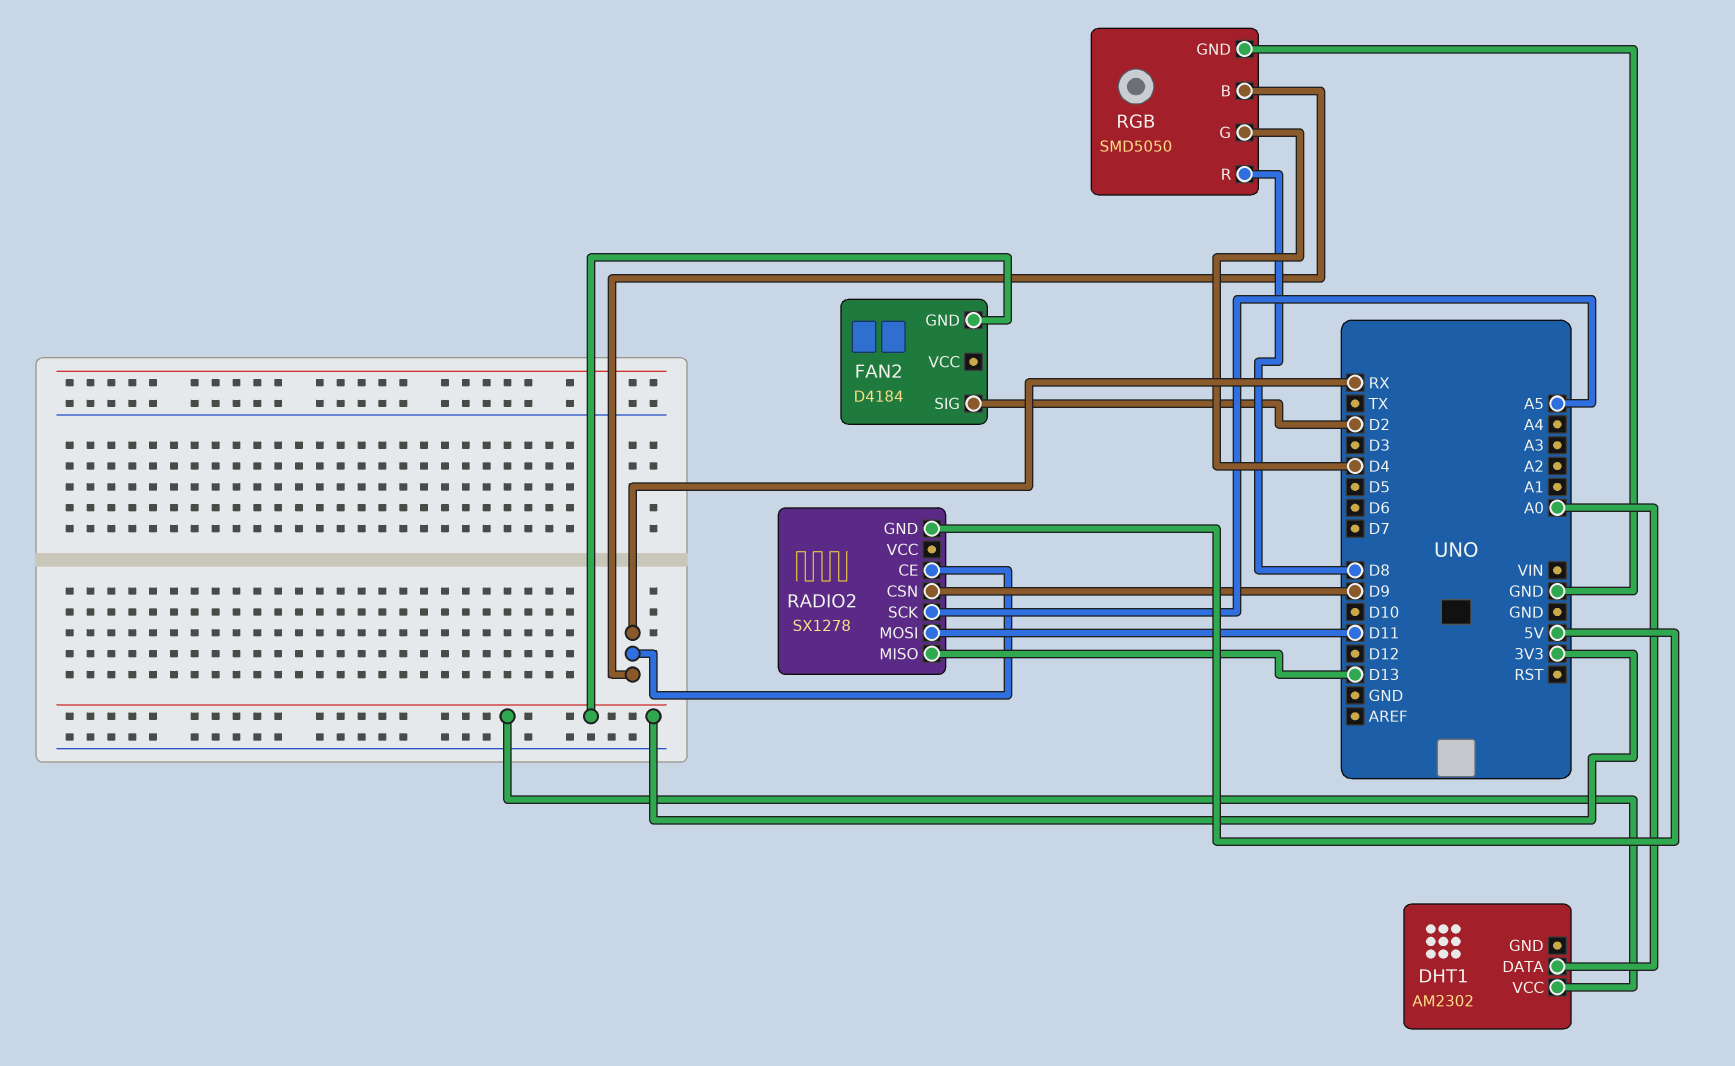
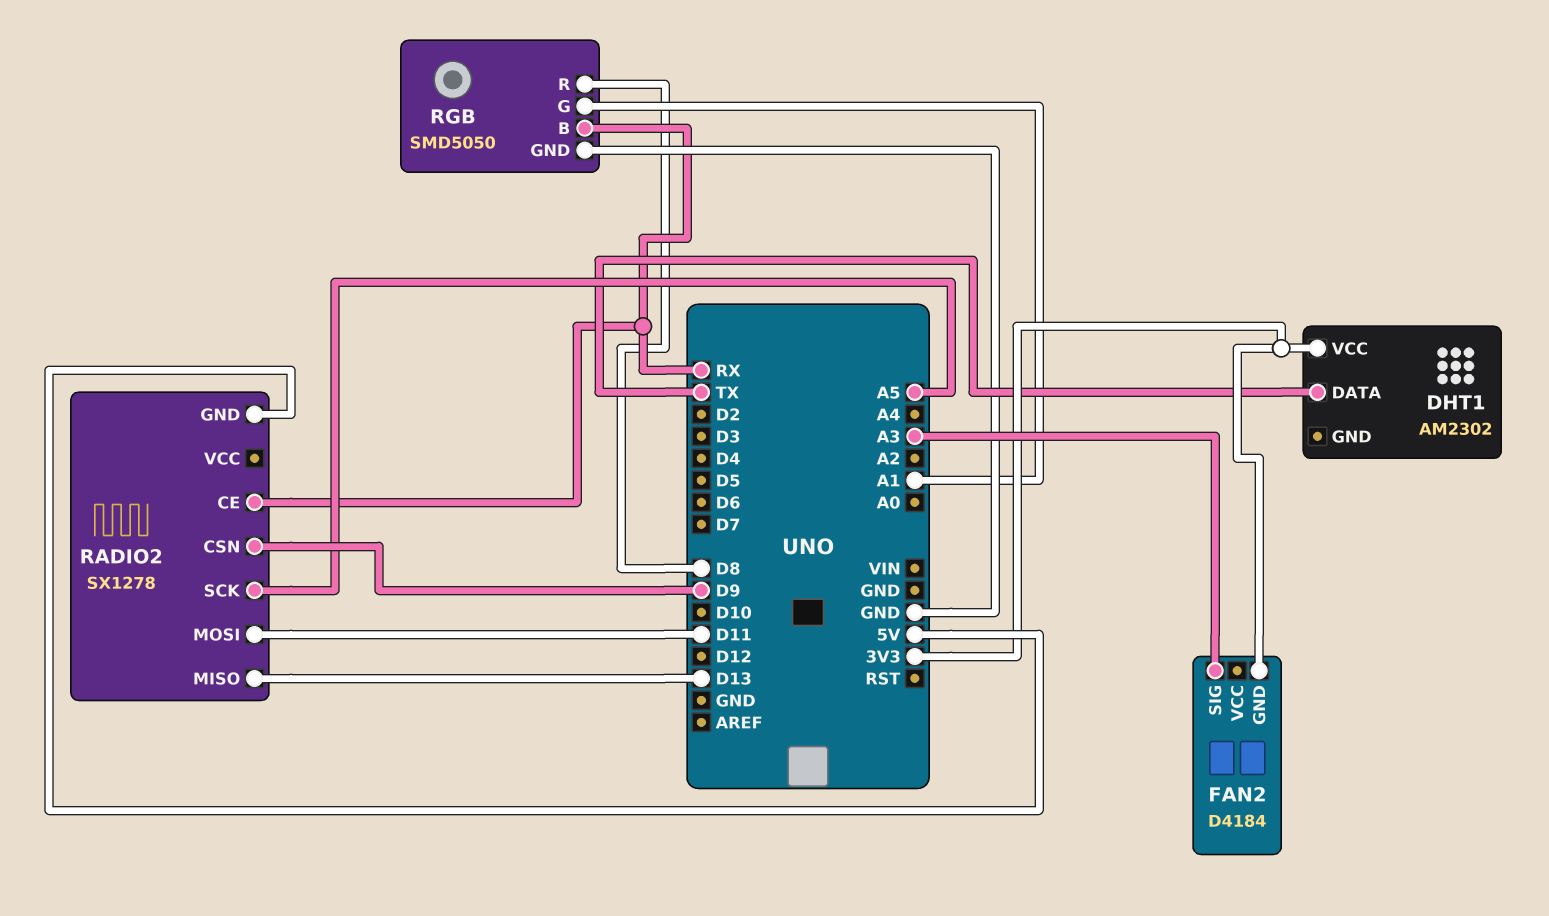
DHT1 pin DATA: A0 -> TX
FAN2 pin SIG: D2 -> A3
RGB pin G: D4 -> A1

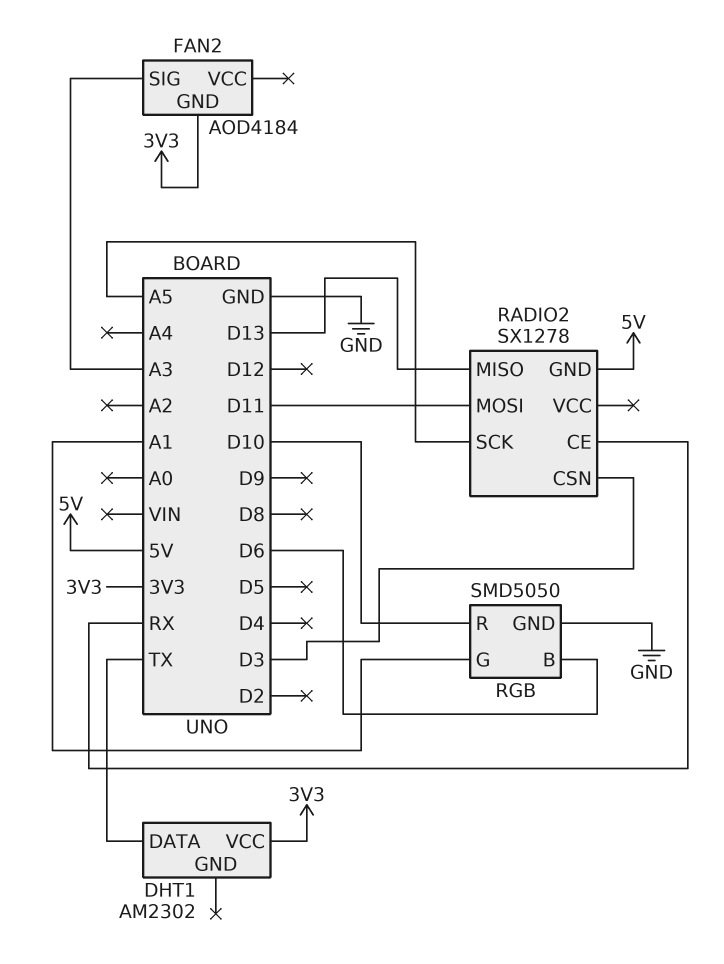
FAN2: D4184 -> AOD4184
RADIO2 pin CSN: D9 -> D3
RGB pin B: RX -> D6
RGB pin R: D8 -> D10

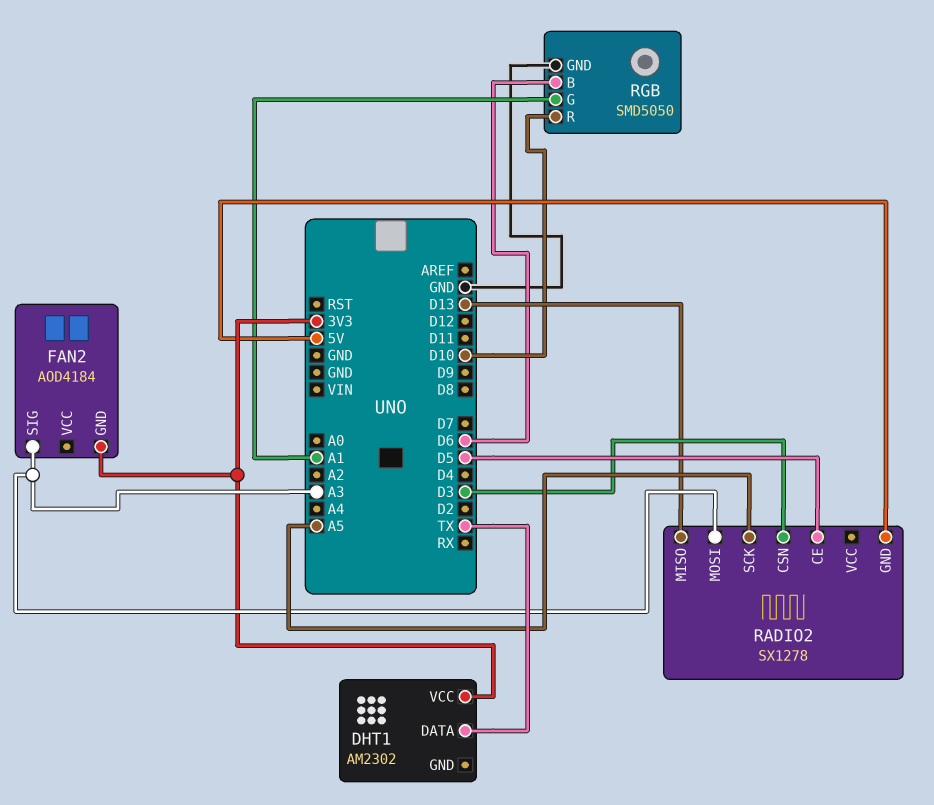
RADIO2 pin CE: RX -> D5
RADIO2 pin MOSI: D11 -> A3

